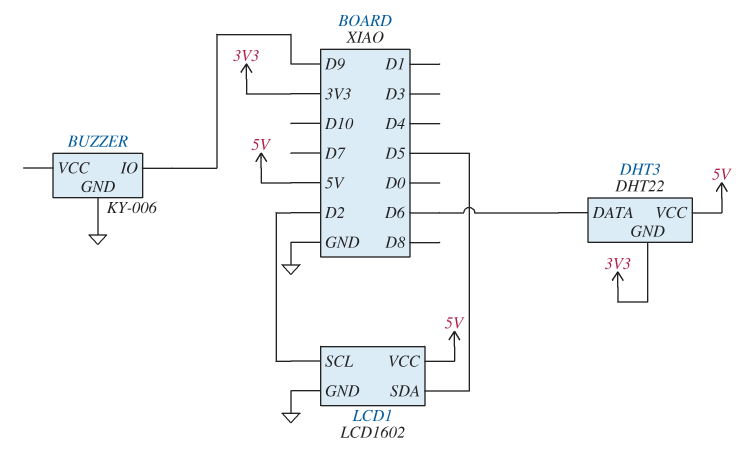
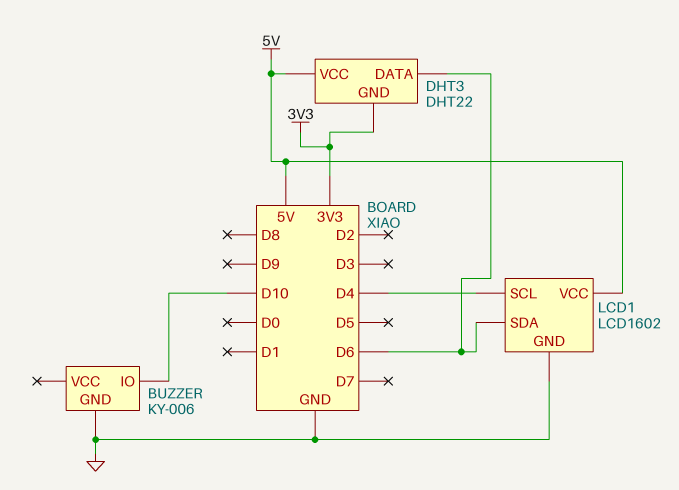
BUZZER pin IO: D9 -> D10
LCD1 pin SCL: D2 -> D4
LCD1 pin SDA: D5 -> D6

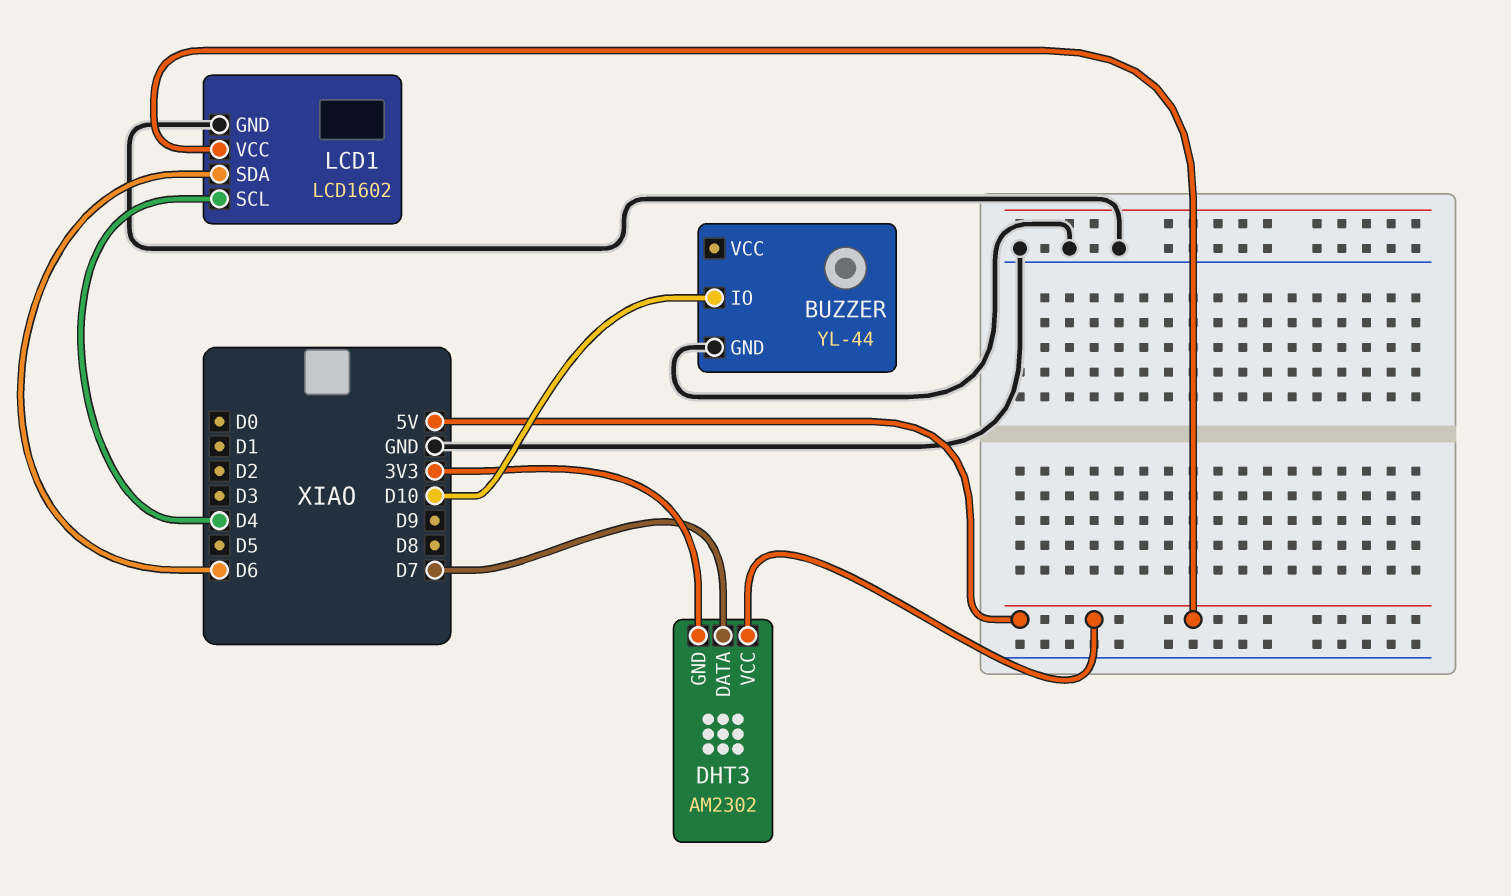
BUZZER: KY-006 -> YL-44
DHT3: DHT22 -> AM2302
DHT3 pin DATA: D6 -> D7

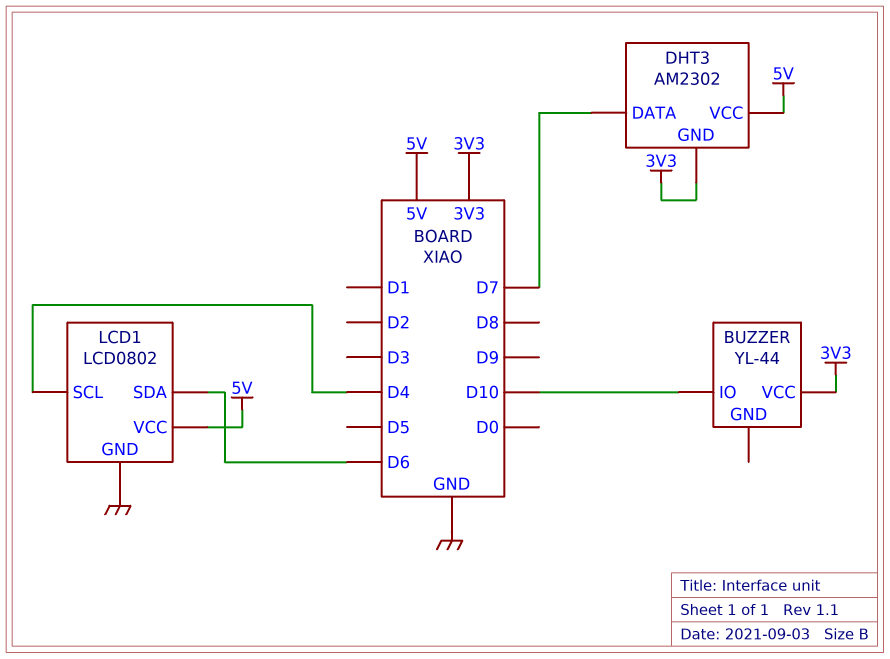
BUZZER pin GND: GND -> none
BUZZER pin VCC: none -> 3V3
LCD1: LCD1602 -> LCD0802

